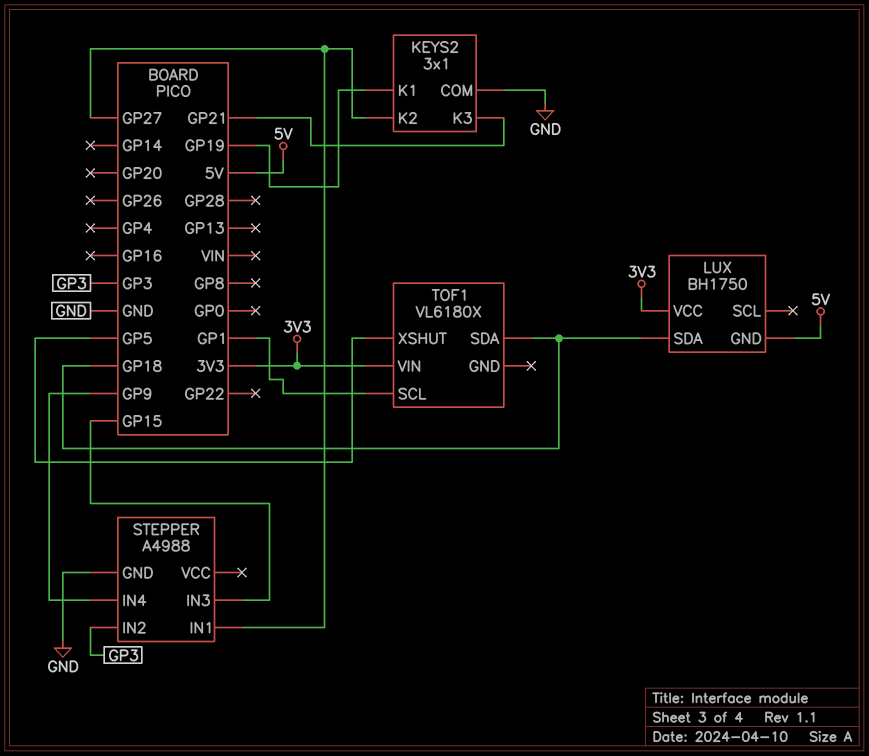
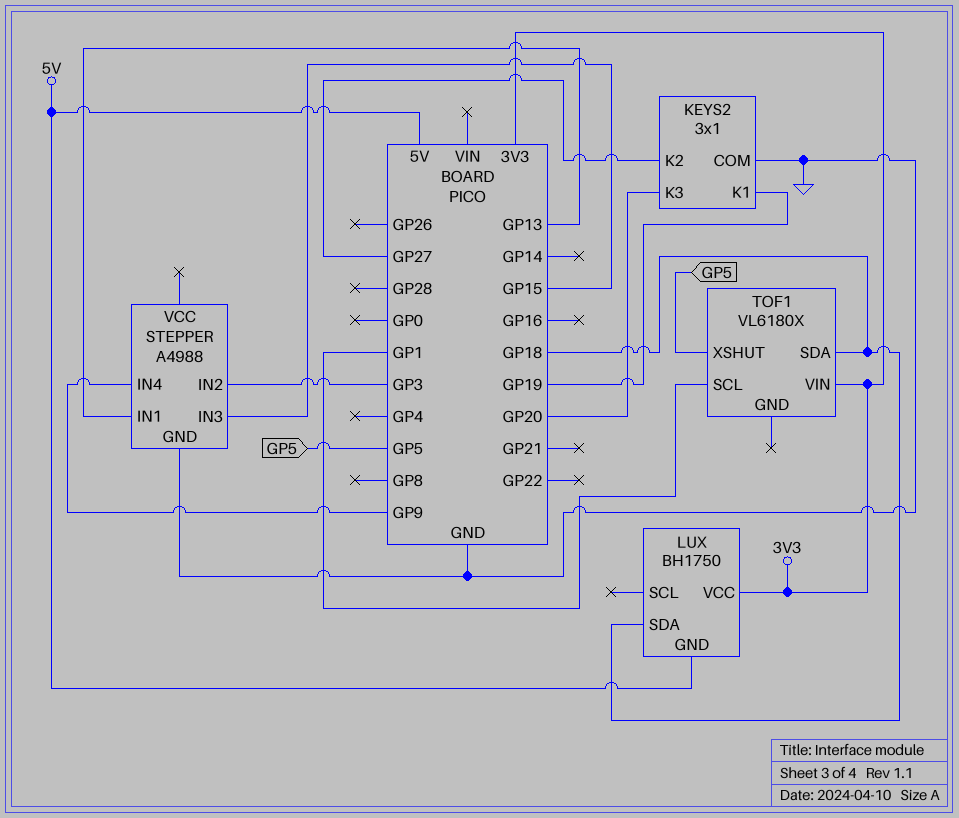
KEYS2 pin K3: GP21 -> GP20
STEPPER pin IN1: GP27 -> GP13

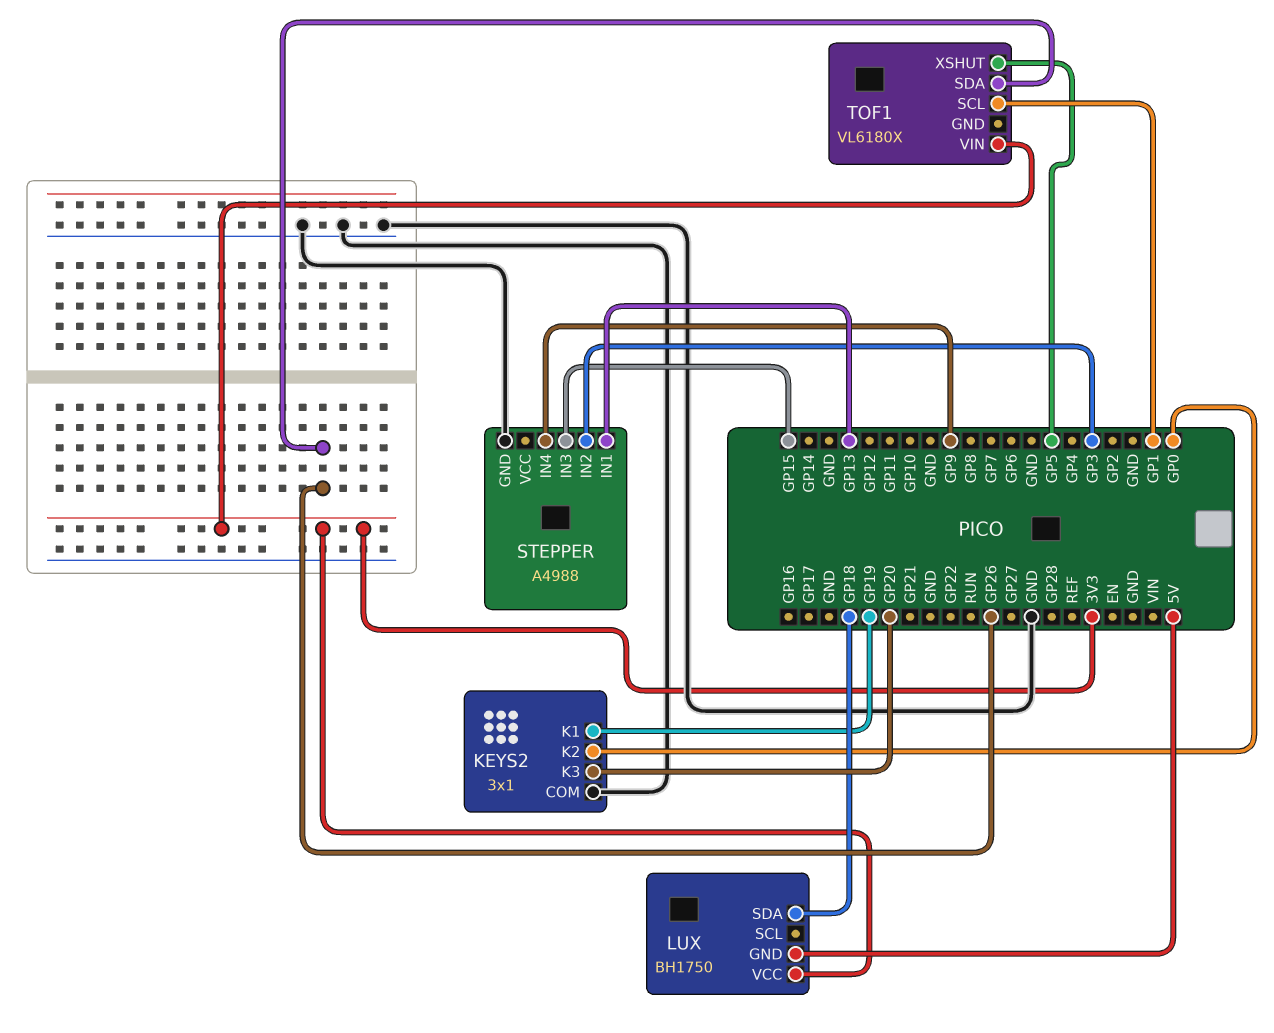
KEYS2 pin K2: GP27 -> GP0
TOF1 pin SDA: GP18 -> GP26

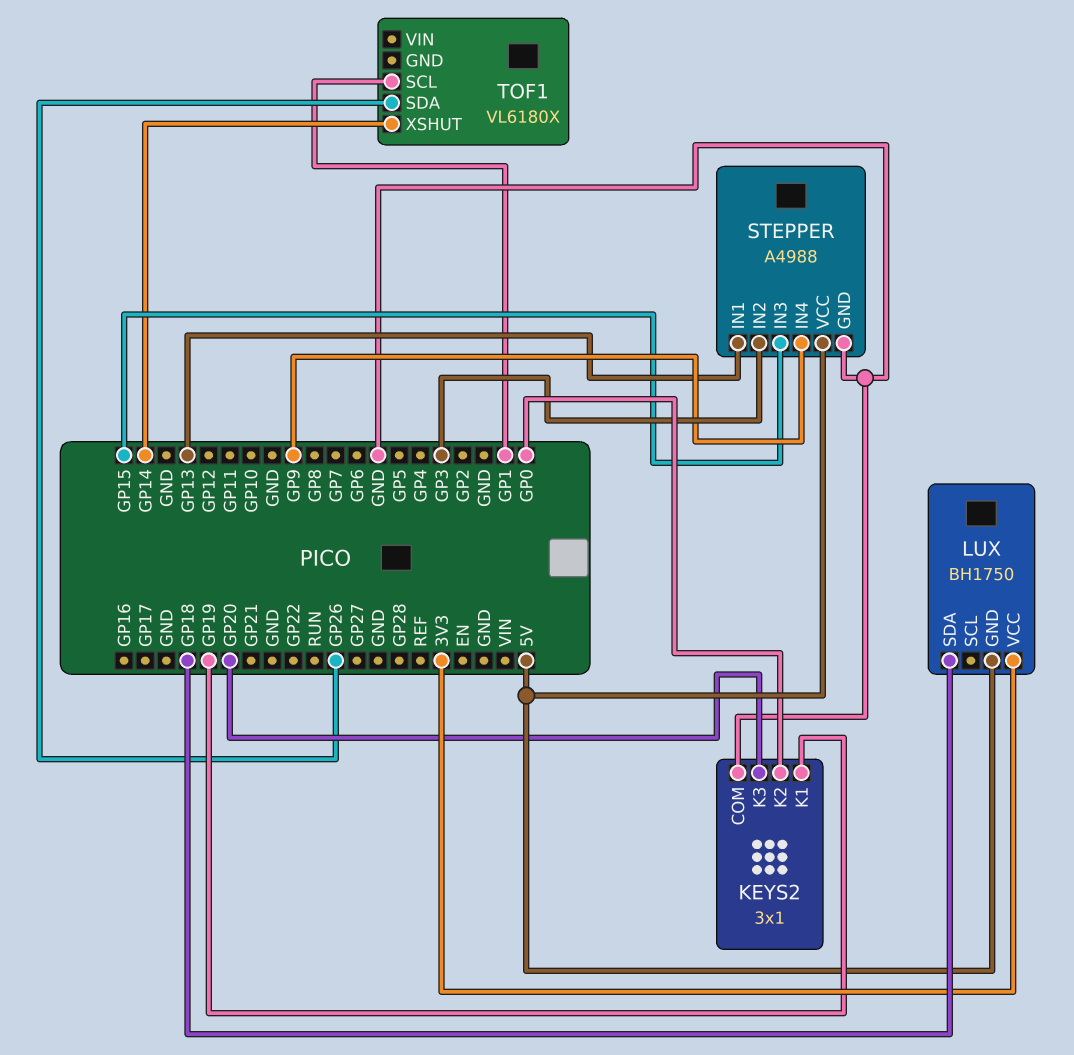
STEPPER pin VCC: none -> 5V
TOF1 pin VIN: 3V3 -> none
TOF1 pin XSHUT: GP5 -> GP14

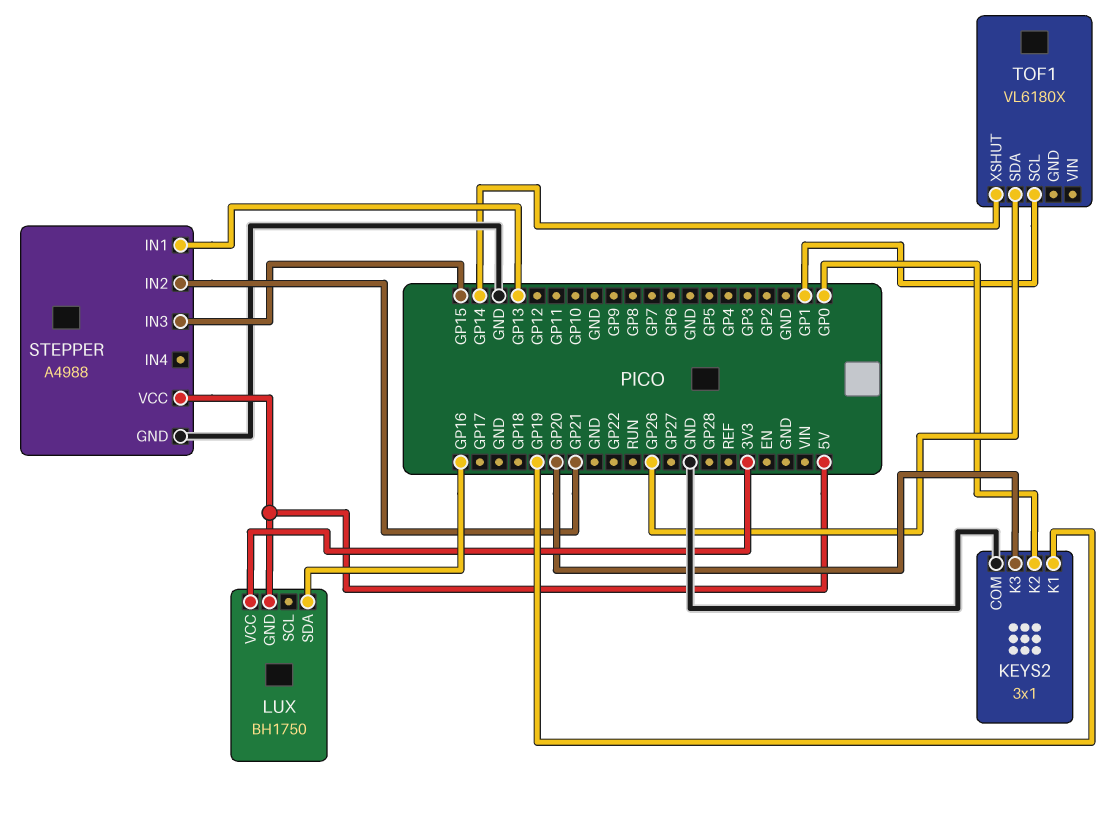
LUX pin SDA: GP18 -> GP16
STEPPER pin IN2: GP3 -> GP21
STEPPER pin IN4: GP9 -> none

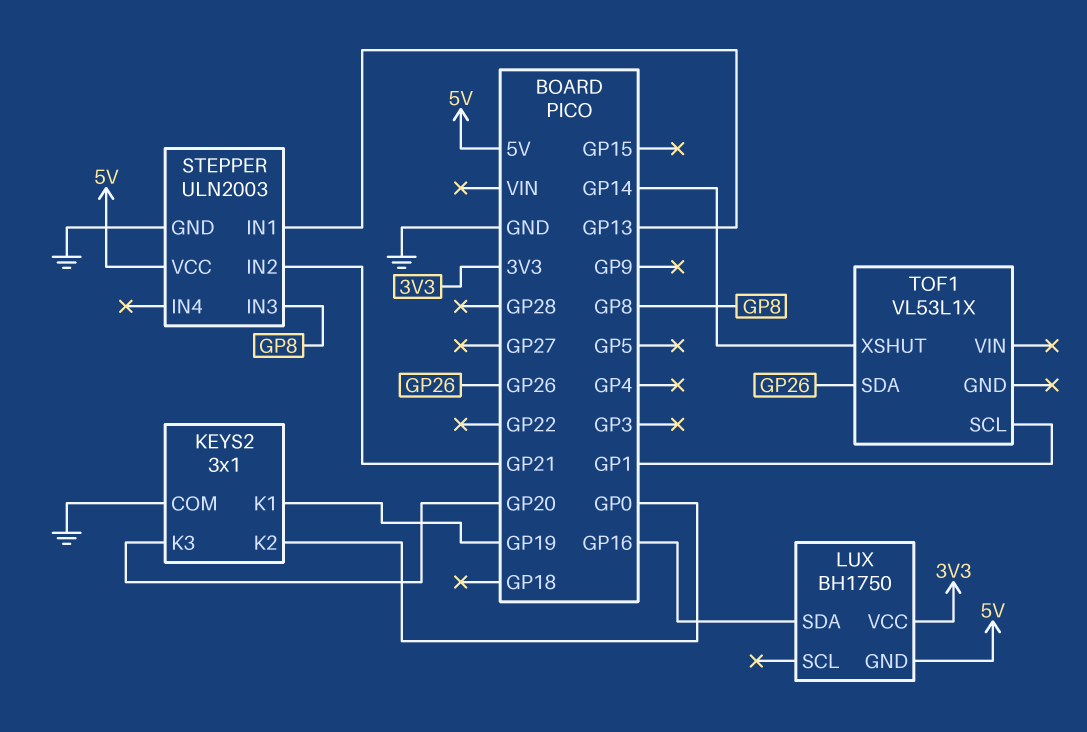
STEPPER: A4988 -> ULN2003
STEPPER pin IN3: GP15 -> GP8
TOF1: VL6180X -> VL53L1X

